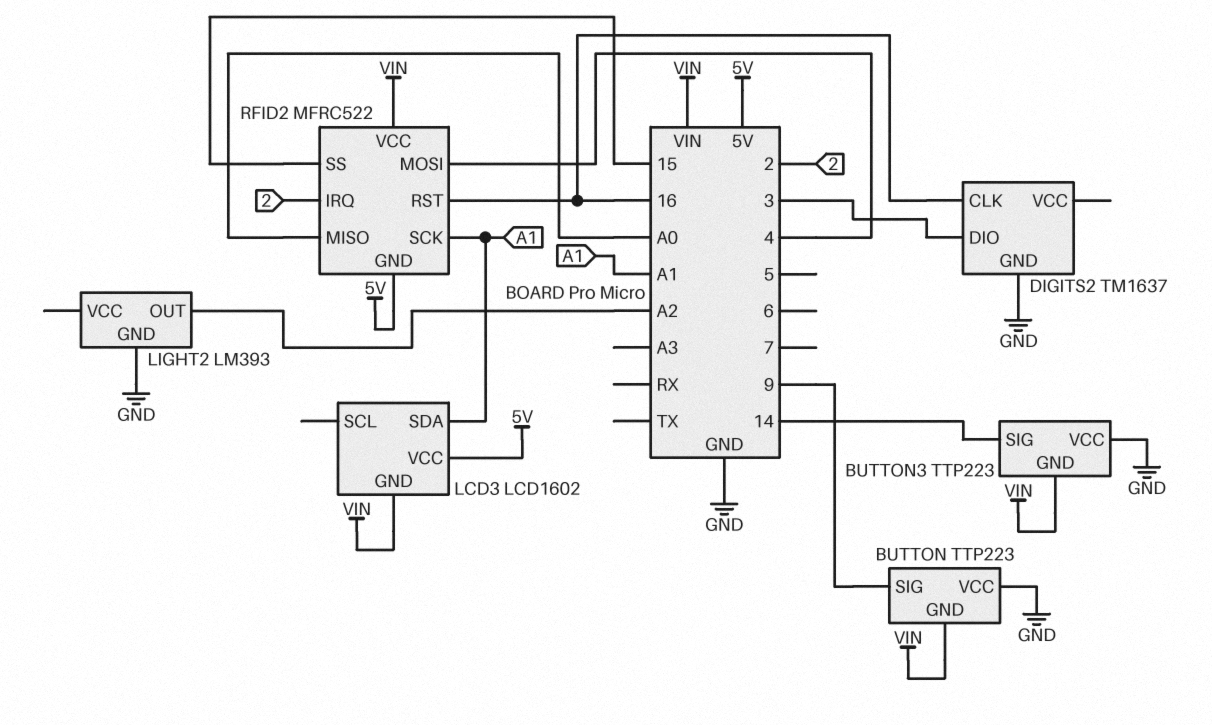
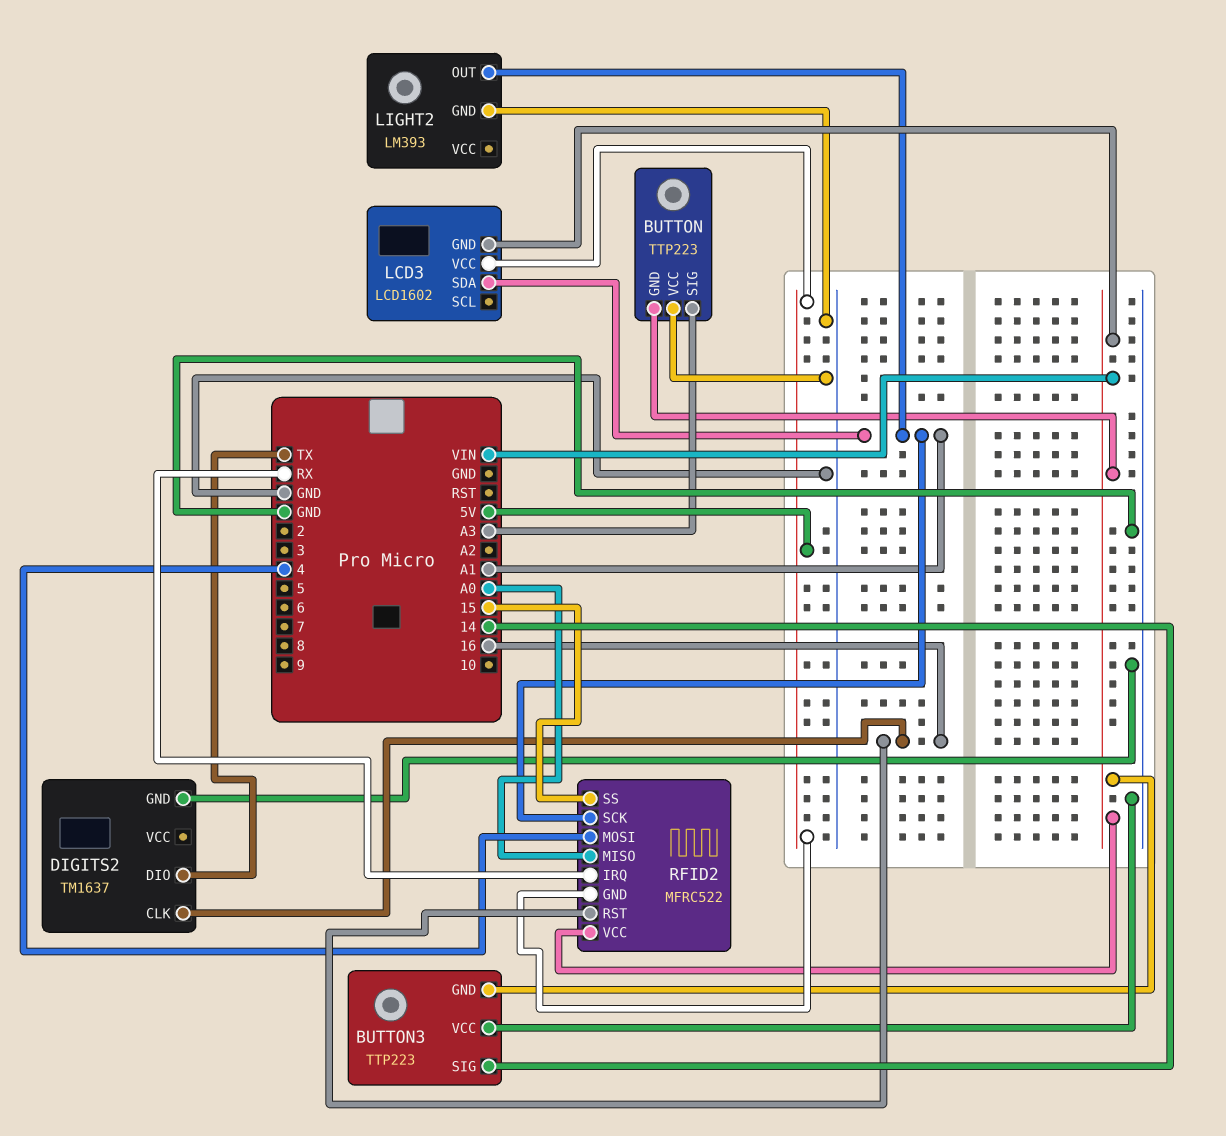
BUTTON pin SIG: 9 -> A3
DIGITS2 pin DIO: 3 -> TX
LIGHT2 pin OUT: A2 -> A1
RFID2 pin IRQ: 2 -> RX

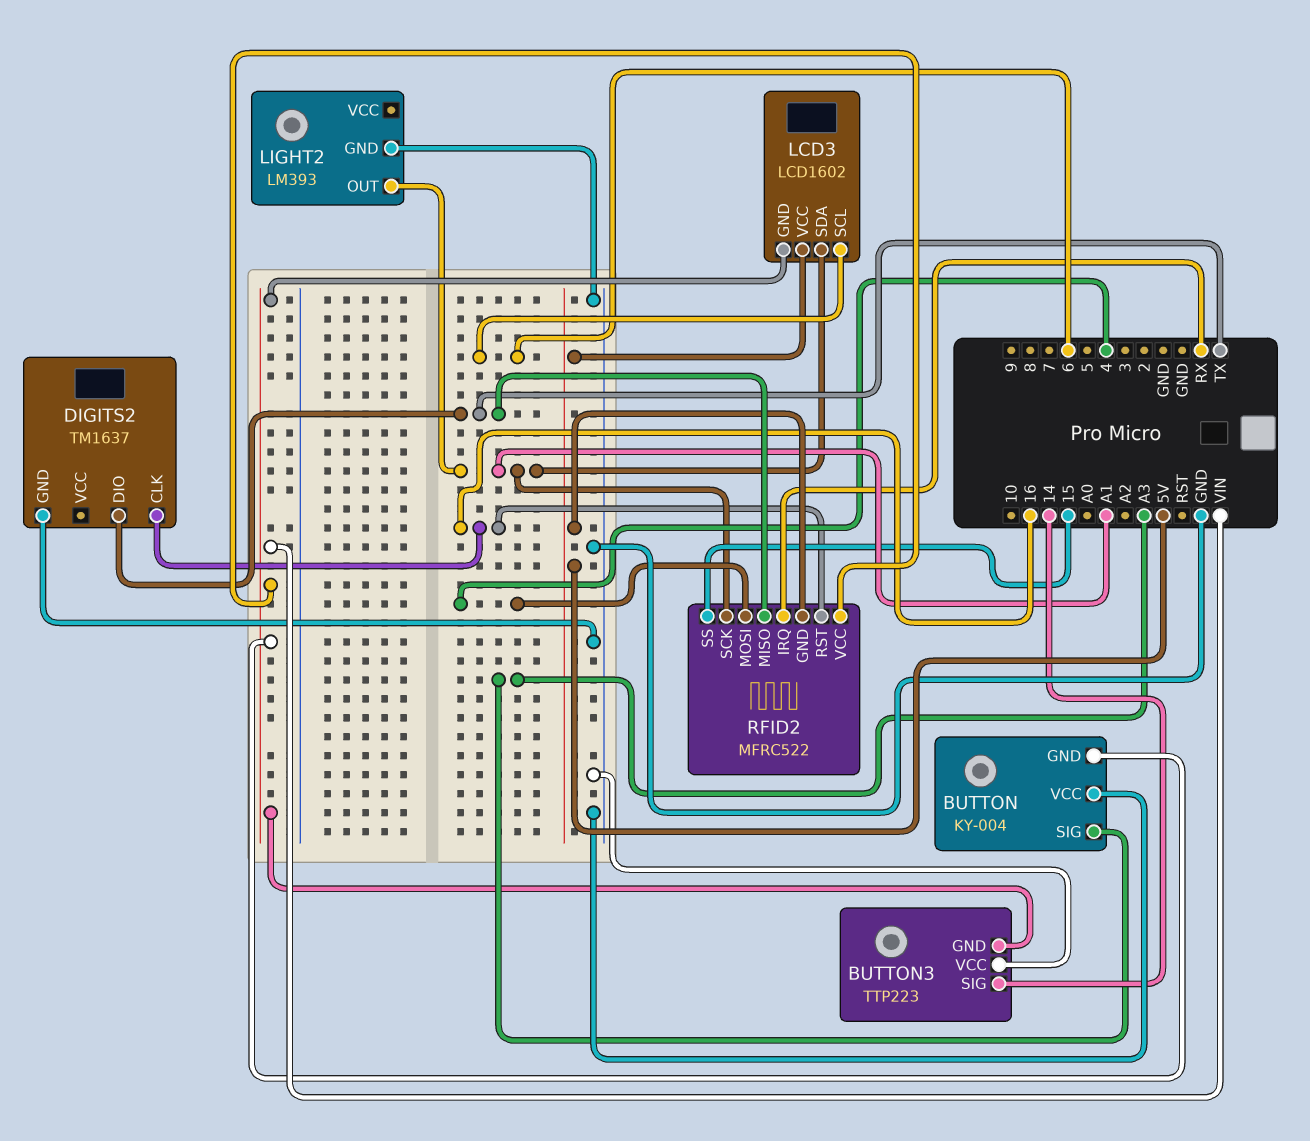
BUTTON: TTP223 -> KY-004
LCD3 pin SCL: none -> 6
RFID2 pin MISO: A0 -> TX

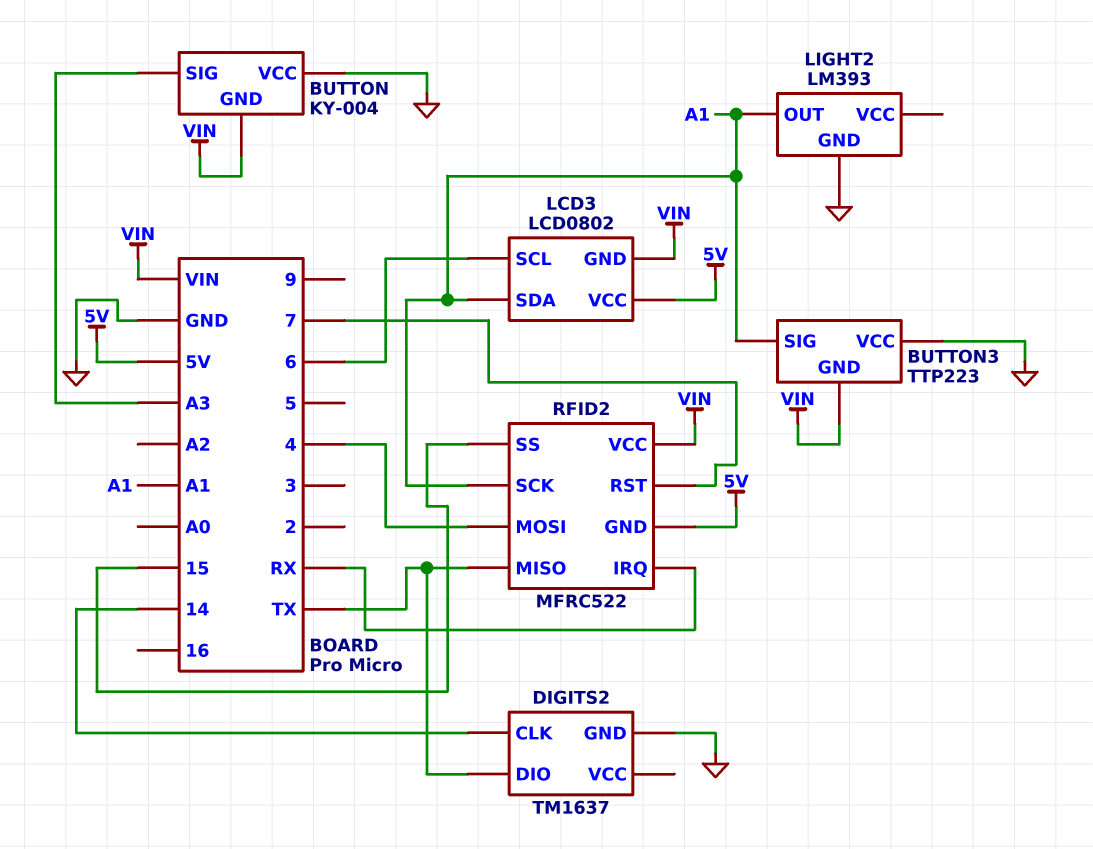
BUTTON3 pin SIG: 14 -> A1
DIGITS2 pin CLK: 16 -> 14
LCD3: LCD1602 -> LCD0802
RFID2 pin RST: 16 -> 7

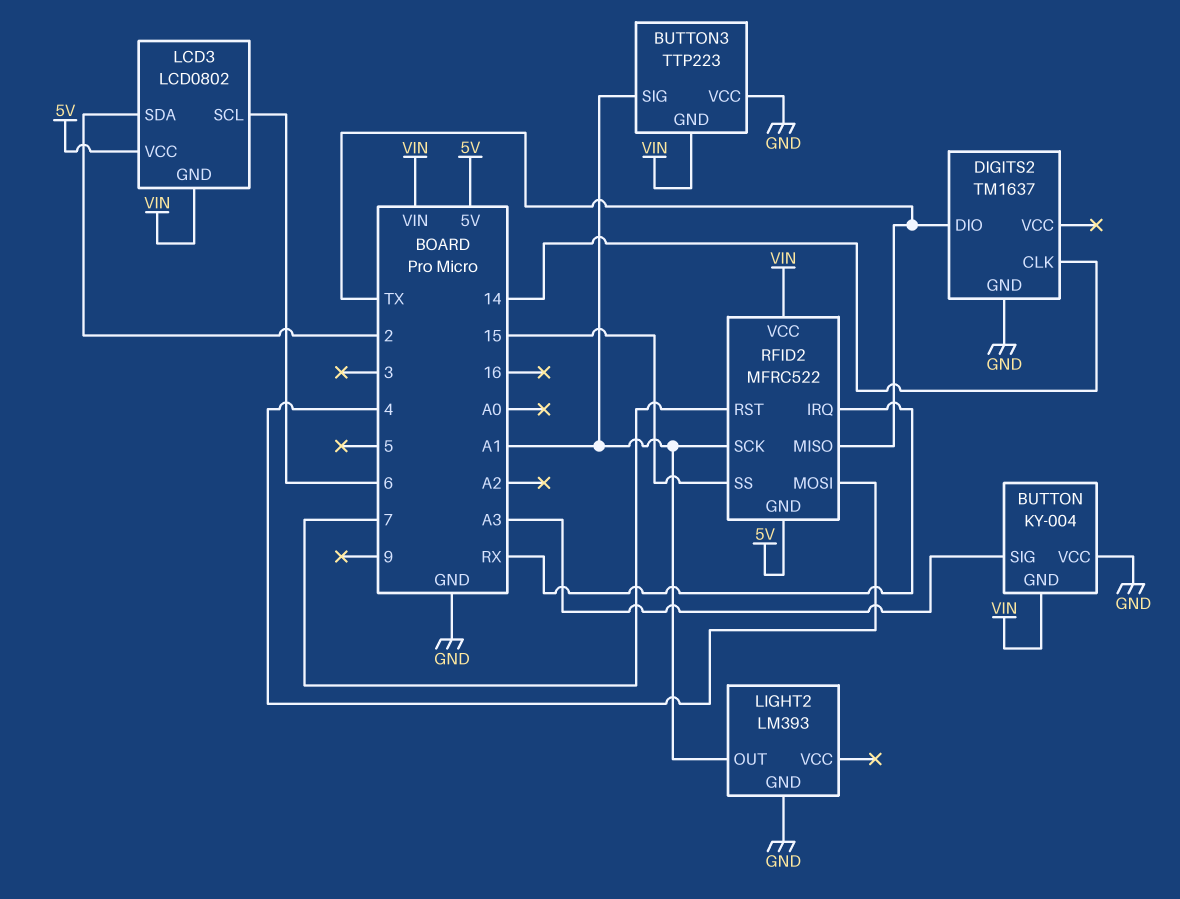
LCD3 pin SDA: A1 -> 2

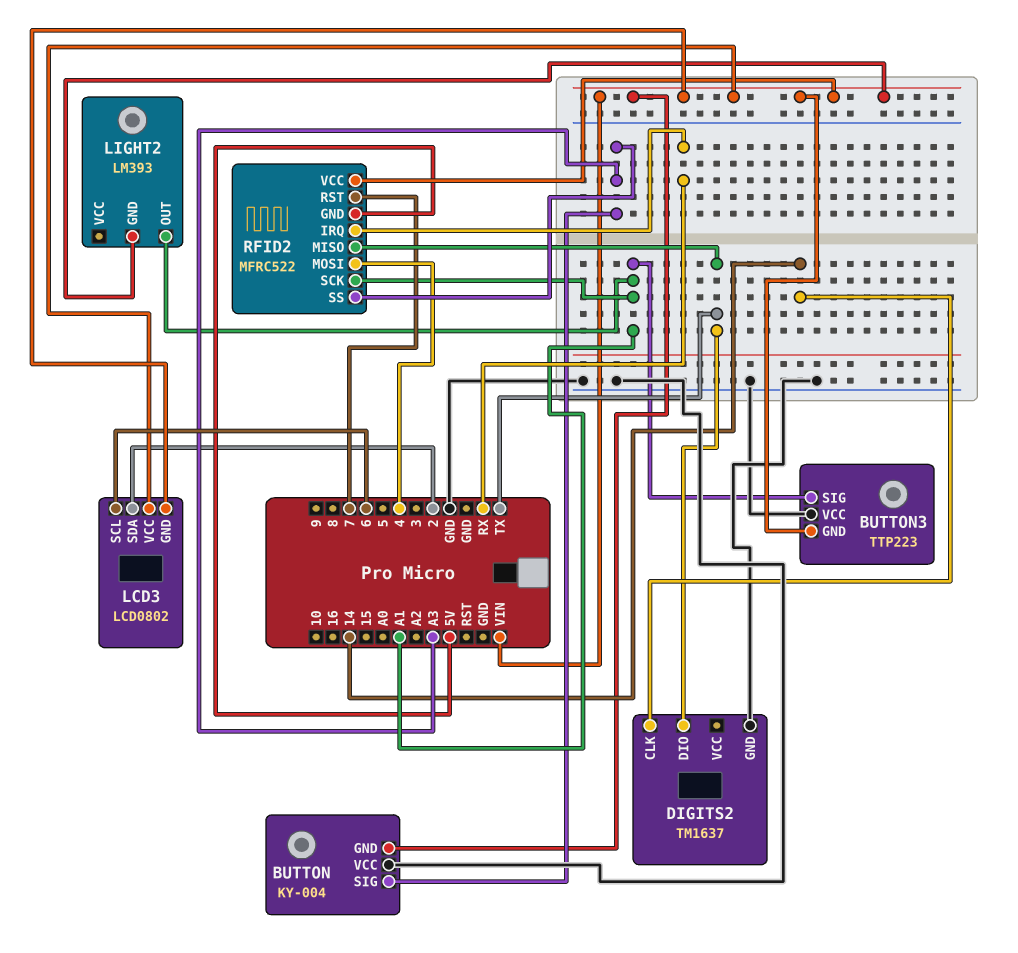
LCD3 pin VCC: 5V -> VIN
LIGHT2 pin GND: GND -> VIN
RFID2 pin SS: 15 -> A3

